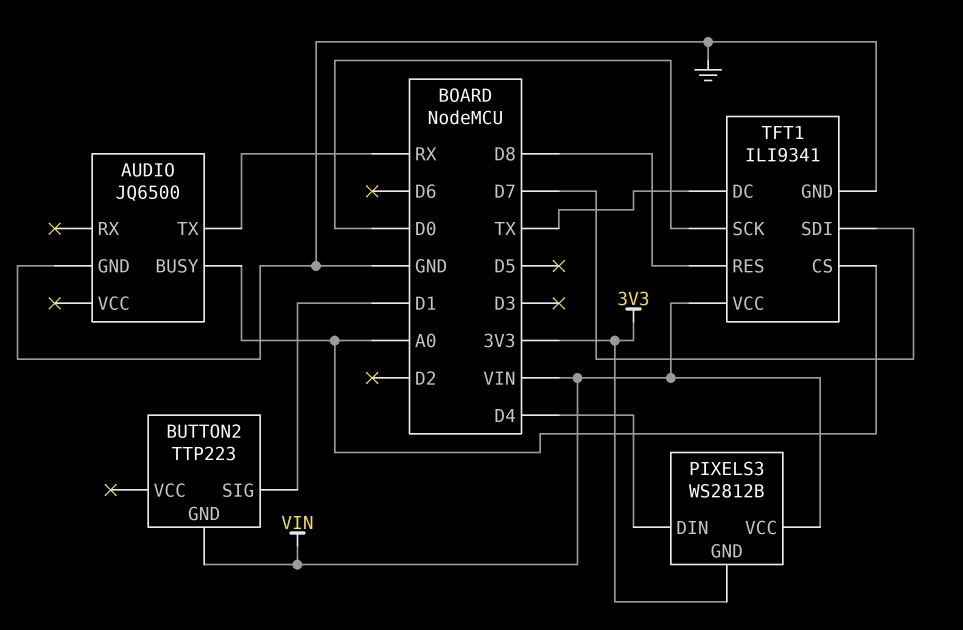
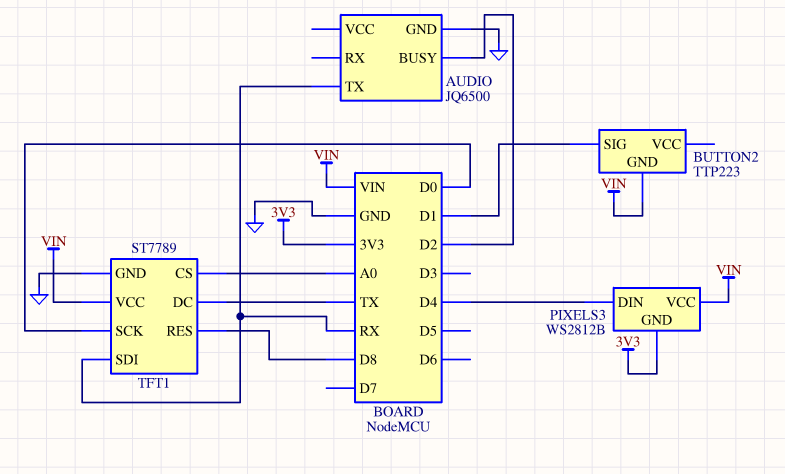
AUDIO pin BUSY: A0 -> D2
TFT1: ILI9341 -> ST7789
TFT1 pin SDI: D7 -> RX

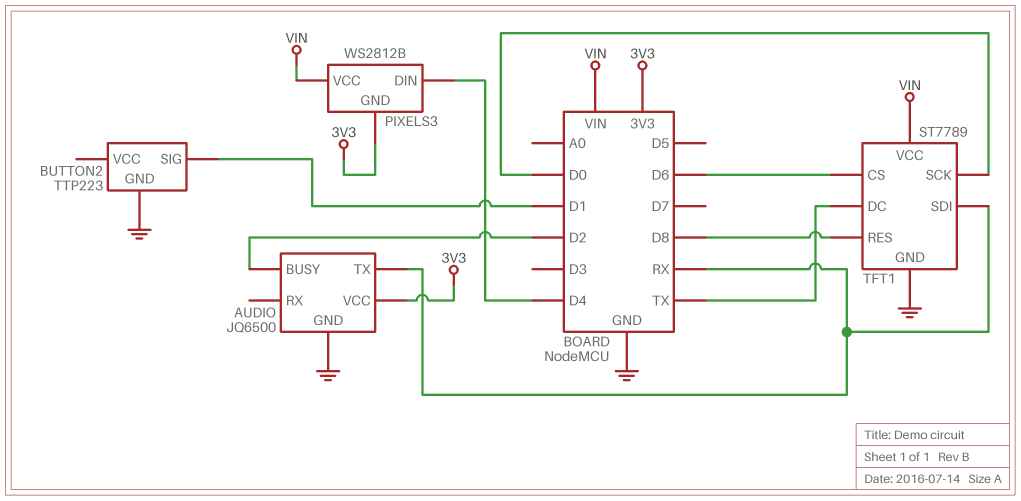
AUDIO pin VCC: none -> 3V3
BUTTON2 pin GND: VIN -> GND
TFT1 pin CS: A0 -> D6

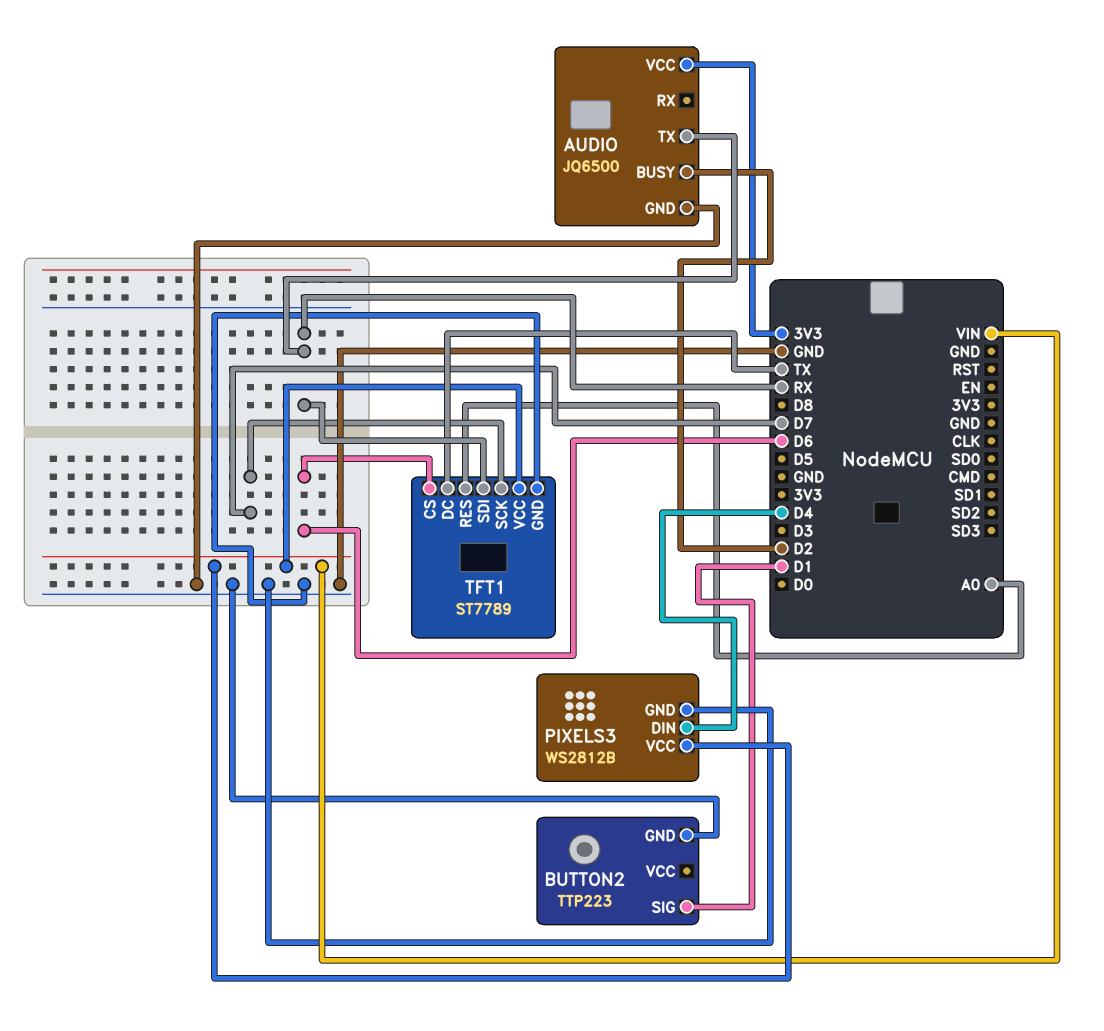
PIXELS3 pin GND: 3V3 -> GND
TFT1 pin RES: D8 -> A0
TFT1 pin SCK: D0 -> D7

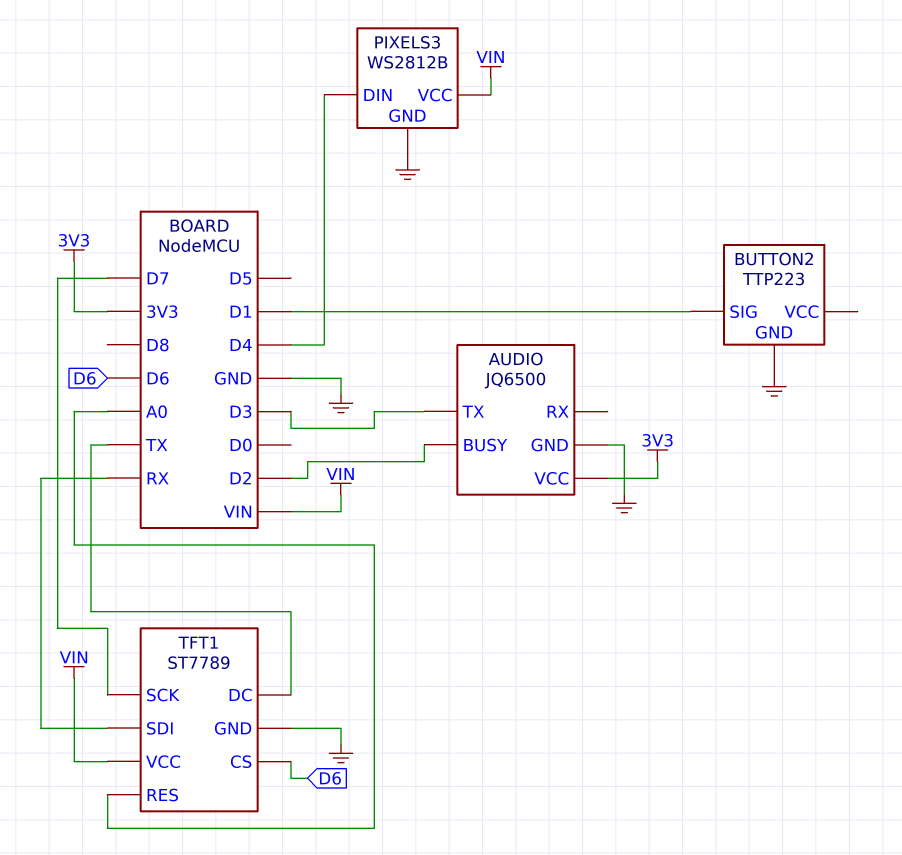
AUDIO pin TX: RX -> D3

